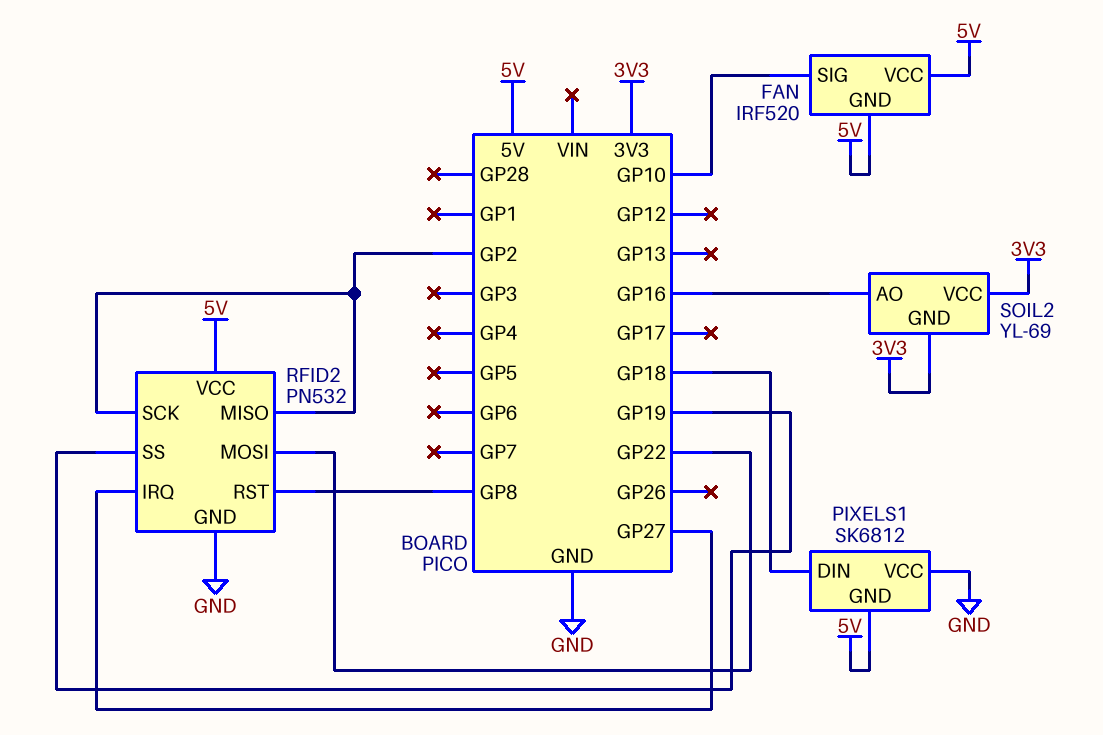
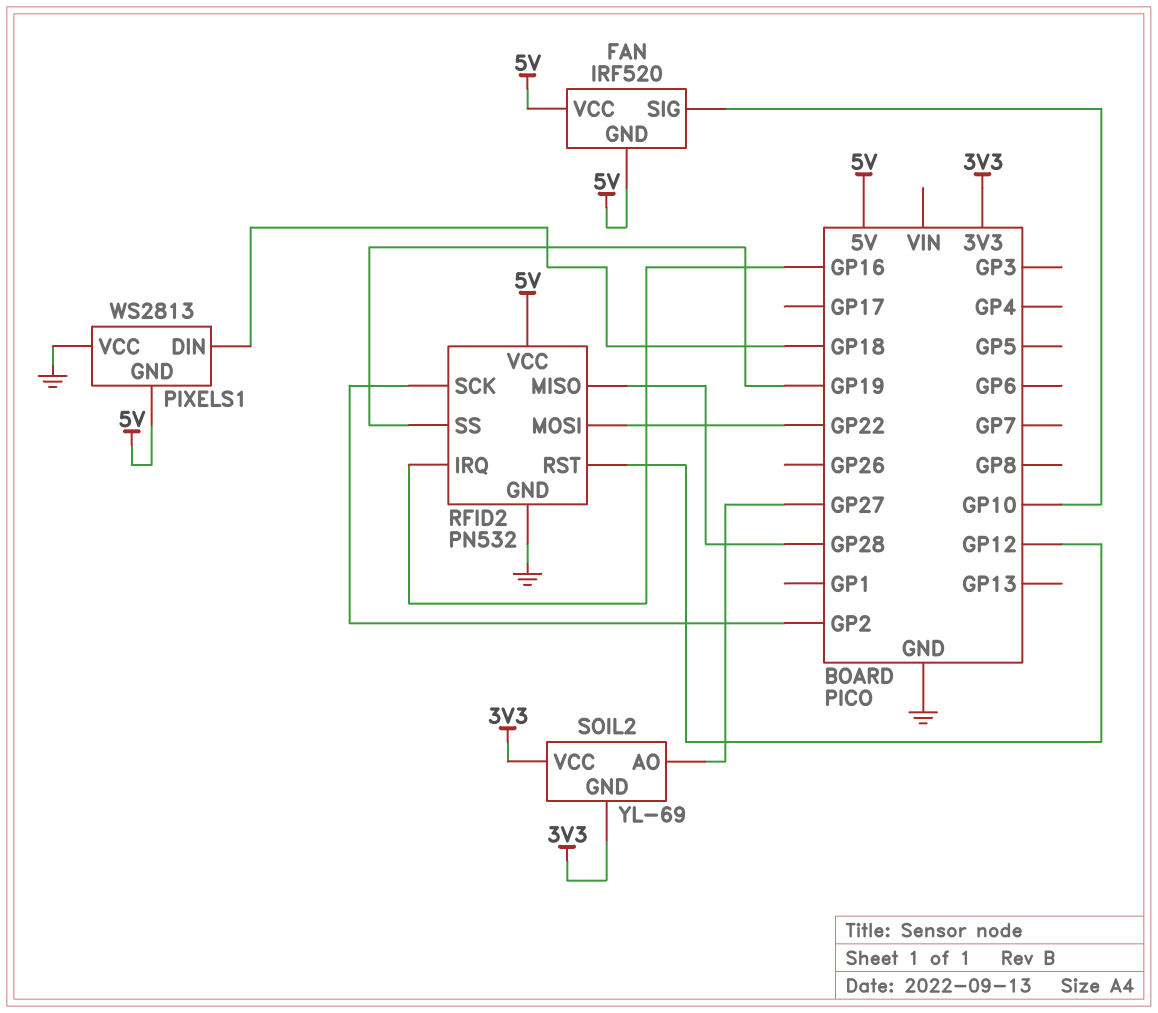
PIXELS1: SK6812 -> WS2813
RFID2 pin IRQ: GP27 -> GP16
RFID2 pin MISO: GP2 -> GP28
RFID2 pin RST: GP8 -> GP12
SOIL2 pin AO: GP16 -> GP27

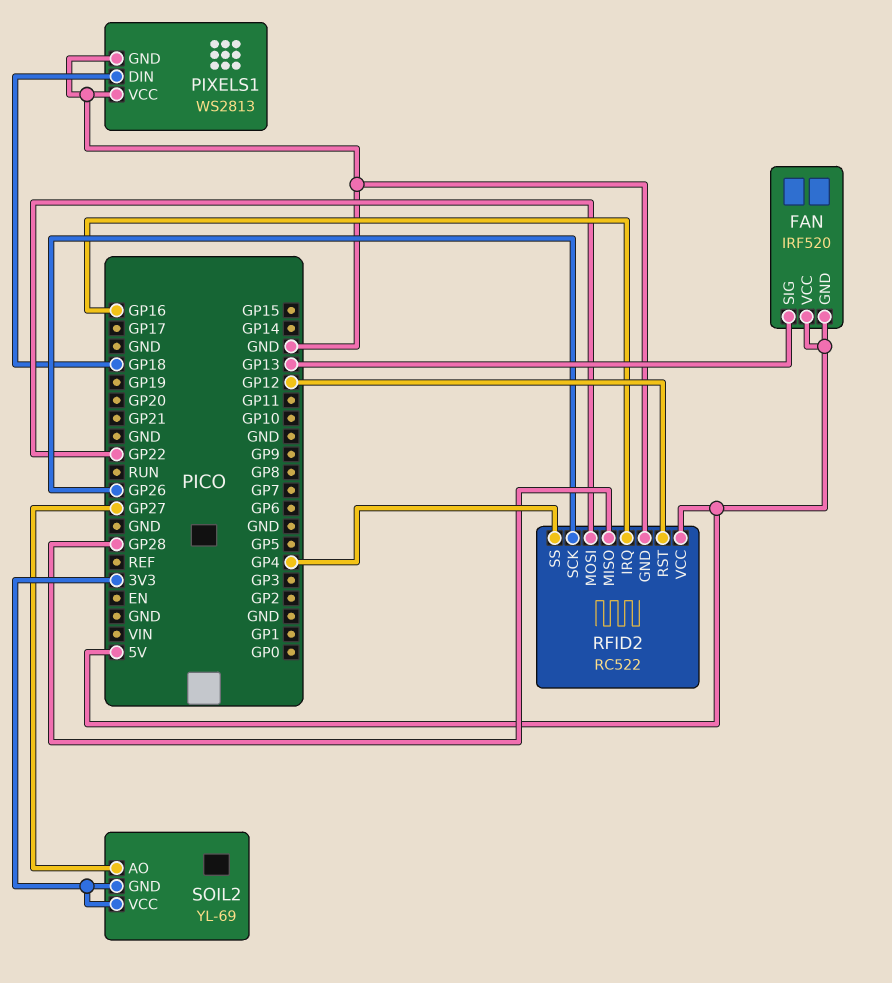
FAN pin SIG: GP10 -> GP13
PIXELS1 pin GND: 5V -> GND
RFID2: PN532 -> RC522
RFID2 pin SCK: GP2 -> GP26
RFID2 pin SS: GP19 -> GP4

